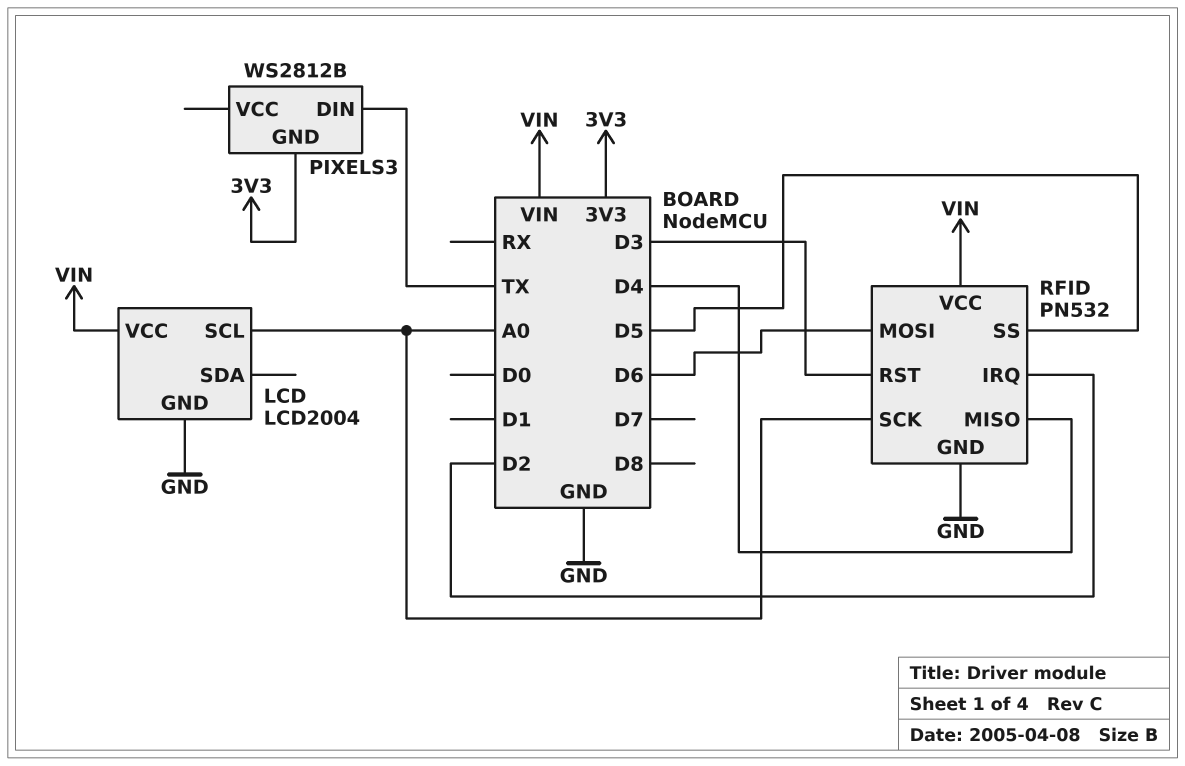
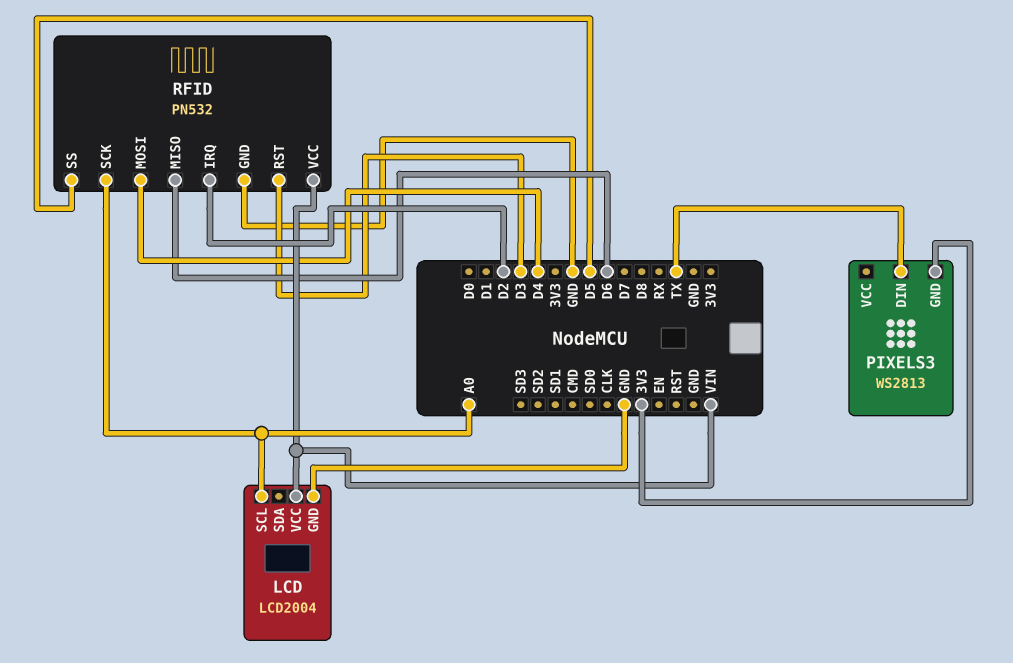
PIXELS3: WS2812B -> WS2813
RFID pin MISO: D4 -> D6
RFID pin MOSI: D6 -> D4

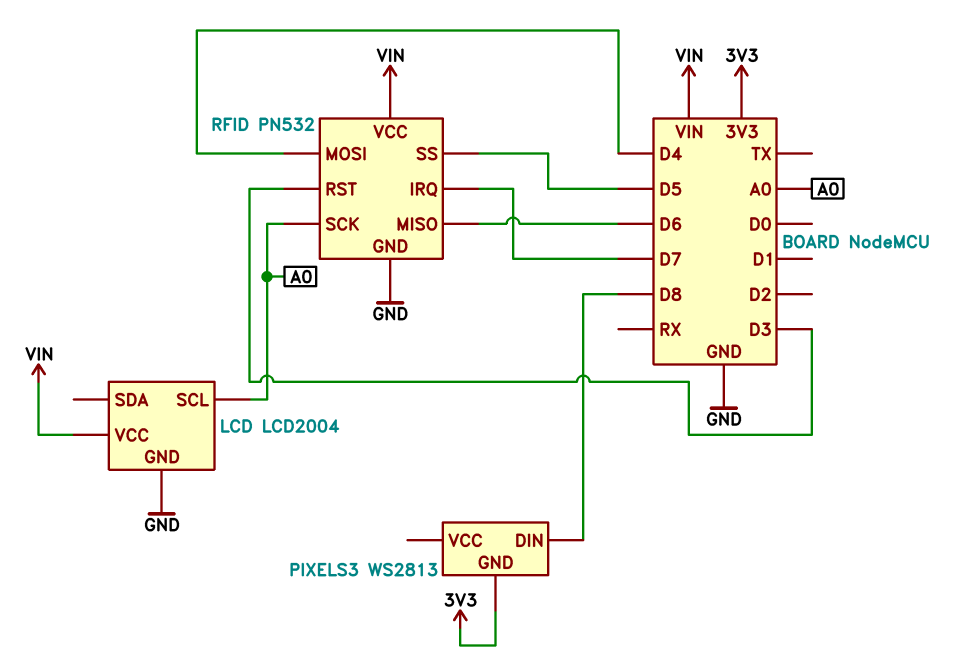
PIXELS3 pin DIN: TX -> D8
RFID pin IRQ: D2 -> D7

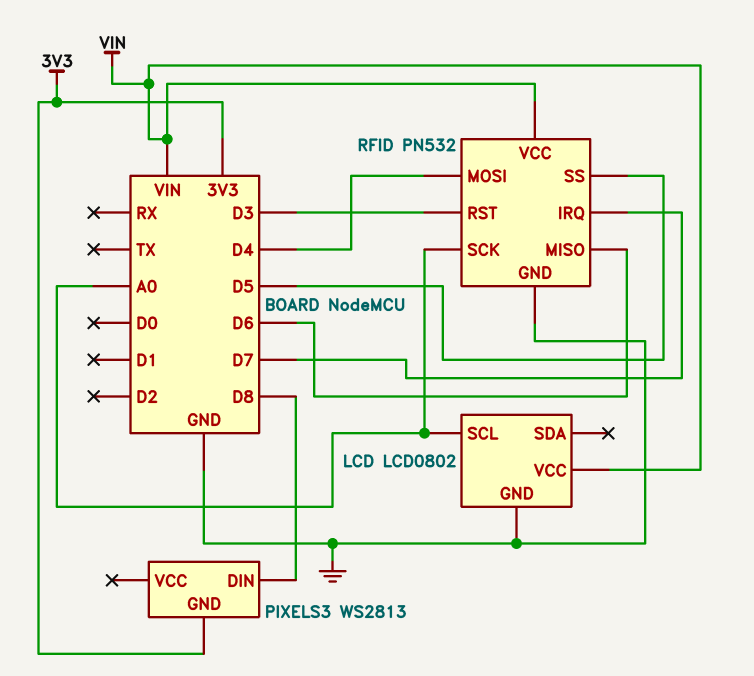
LCD: LCD2004 -> LCD0802

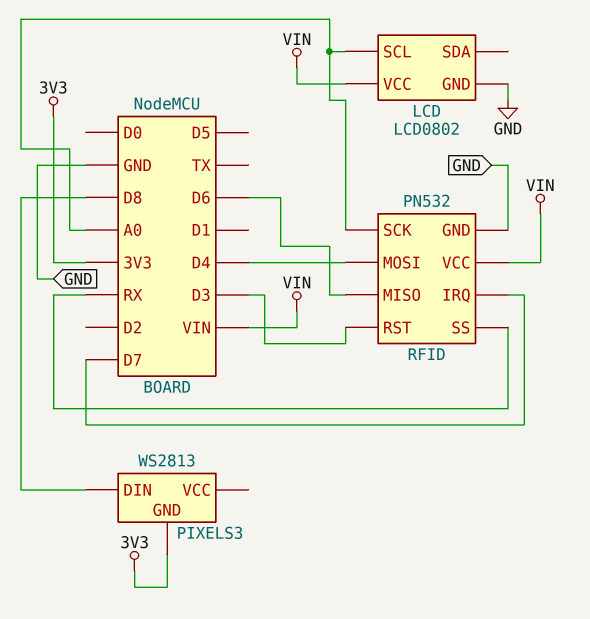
RFID pin SS: D5 -> RX

